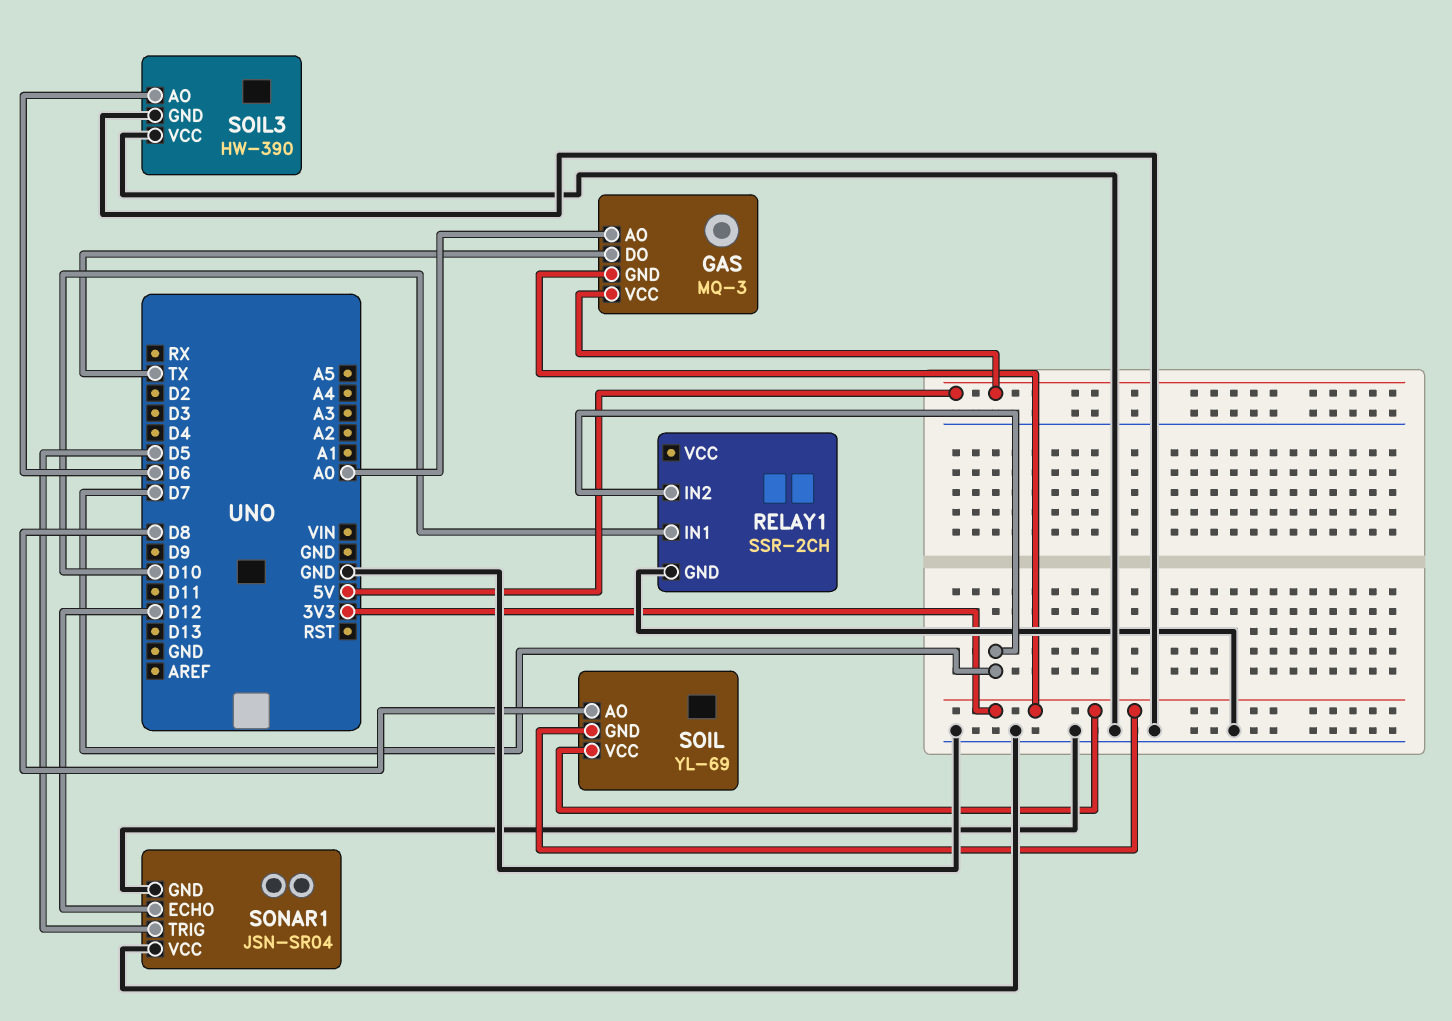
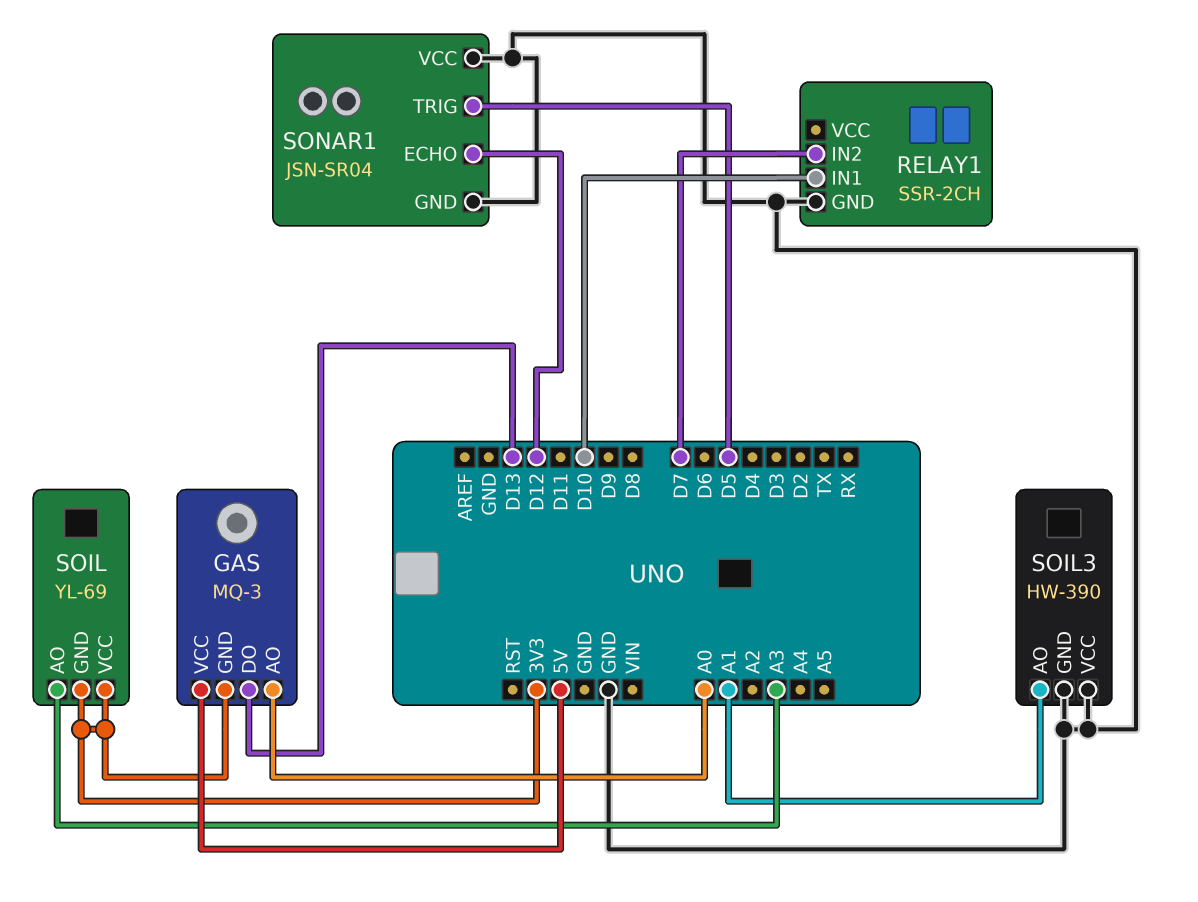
GAS pin DO: TX -> D13
SOIL pin AO: D8 -> A3
SOIL3 pin AO: D6 -> A1

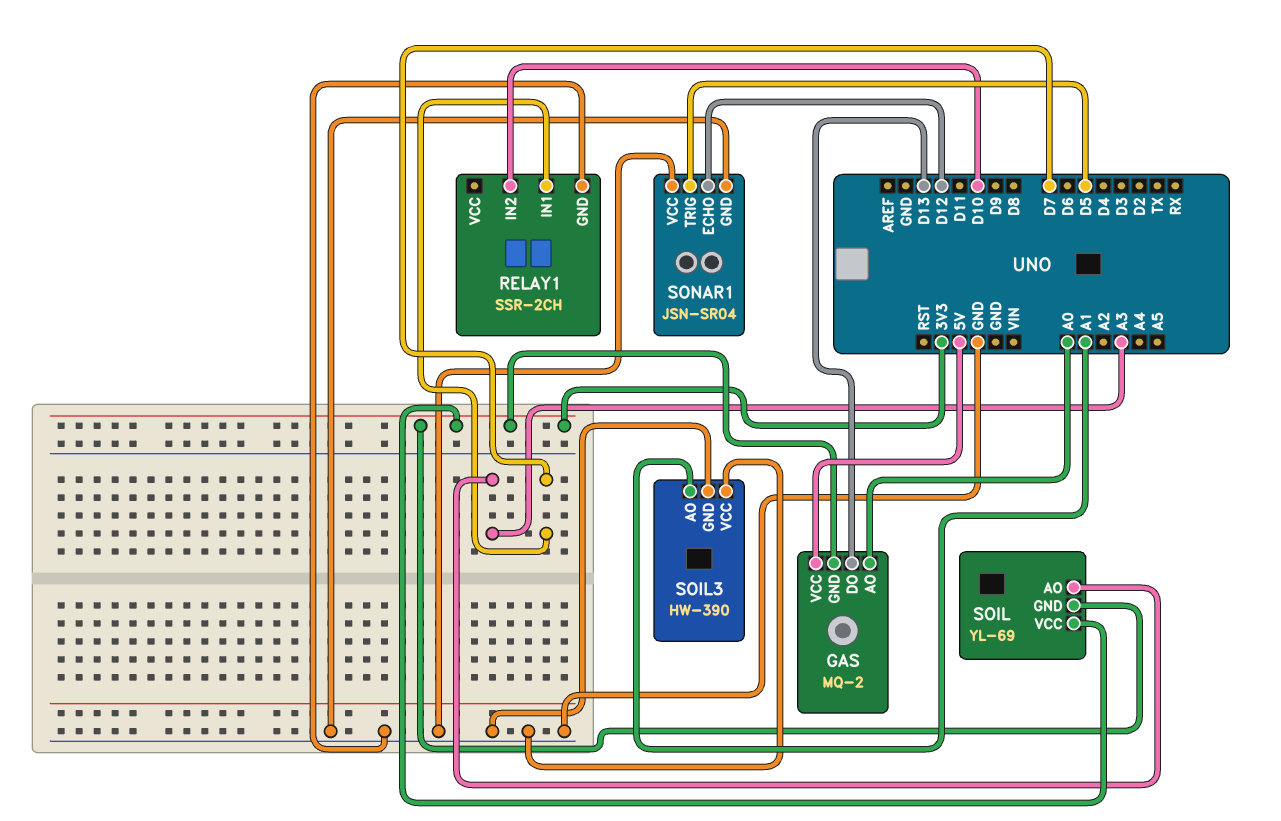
GAS: MQ-3 -> MQ-2
RELAY1 pin IN1: D10 -> D7
RELAY1 pin IN2: D7 -> D10

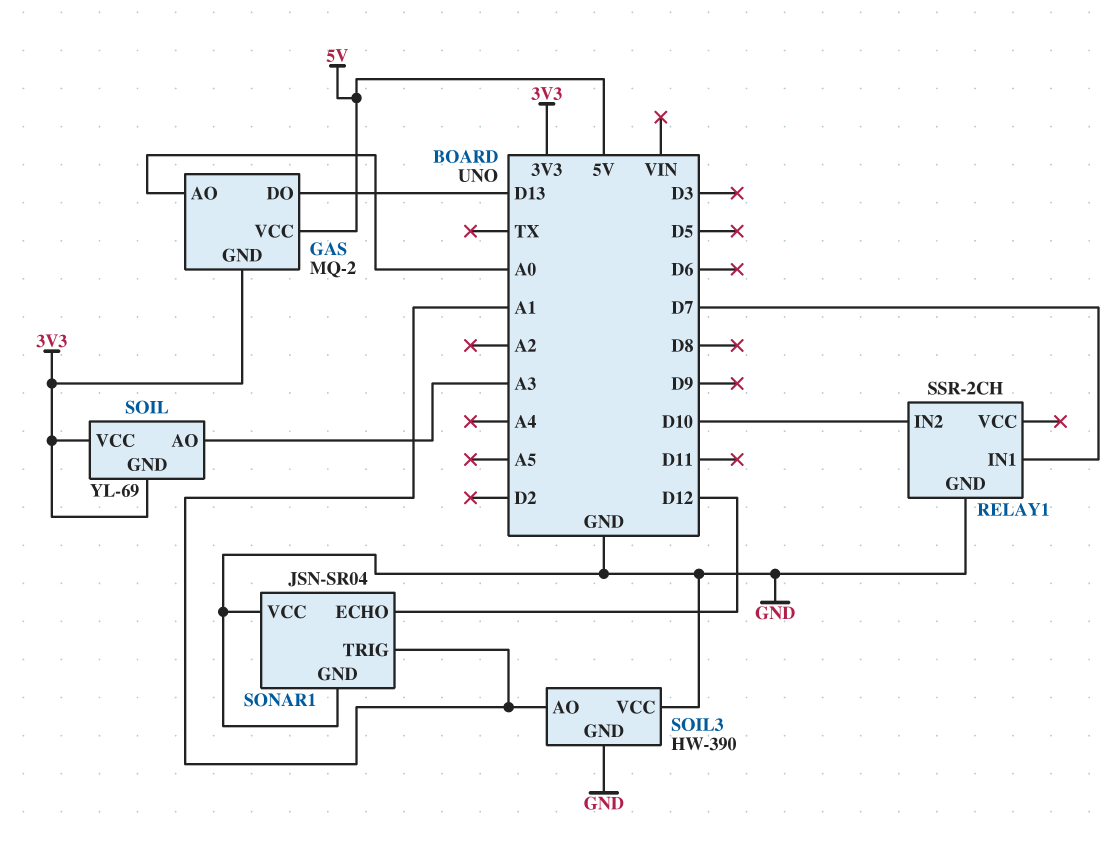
SONAR1 pin TRIG: D5 -> A1

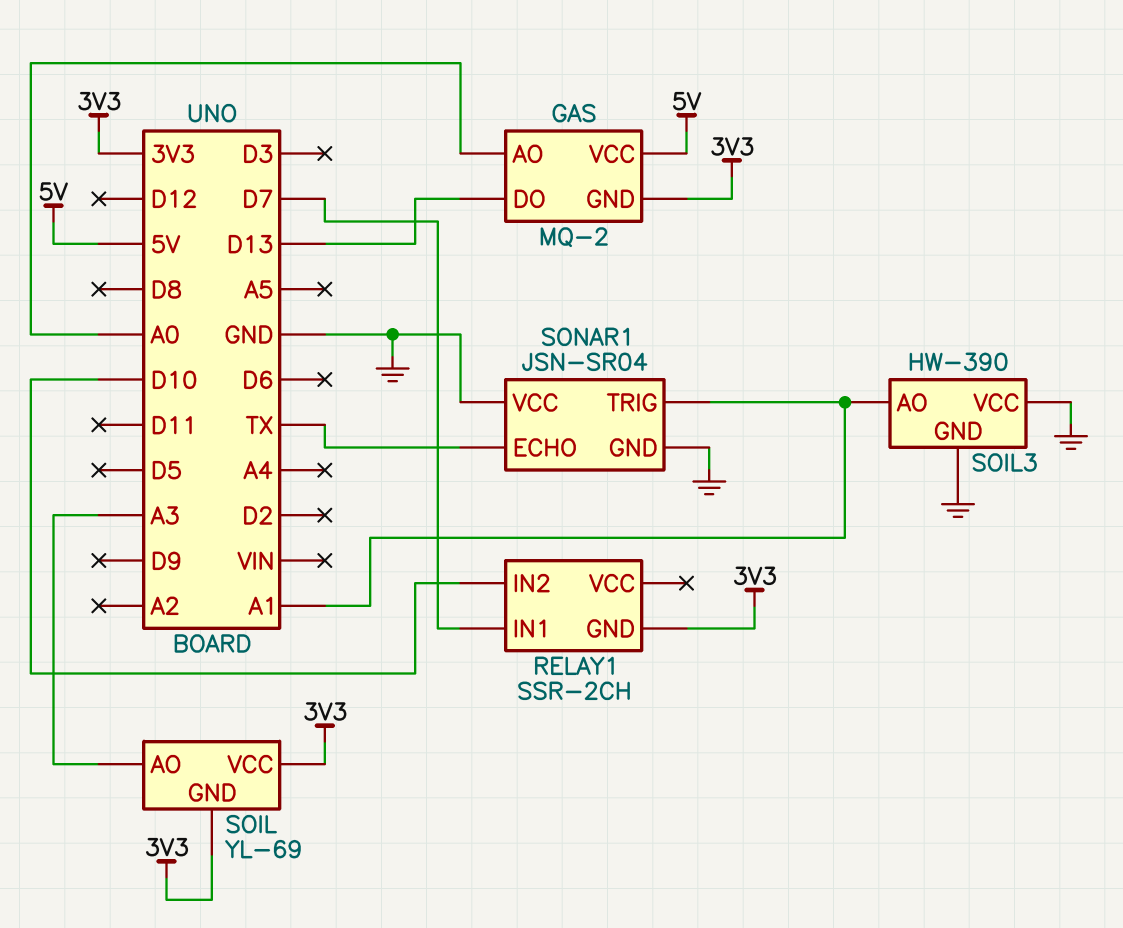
RELAY1 pin GND: GND -> 3V3
SONAR1 pin ECHO: D12 -> TX

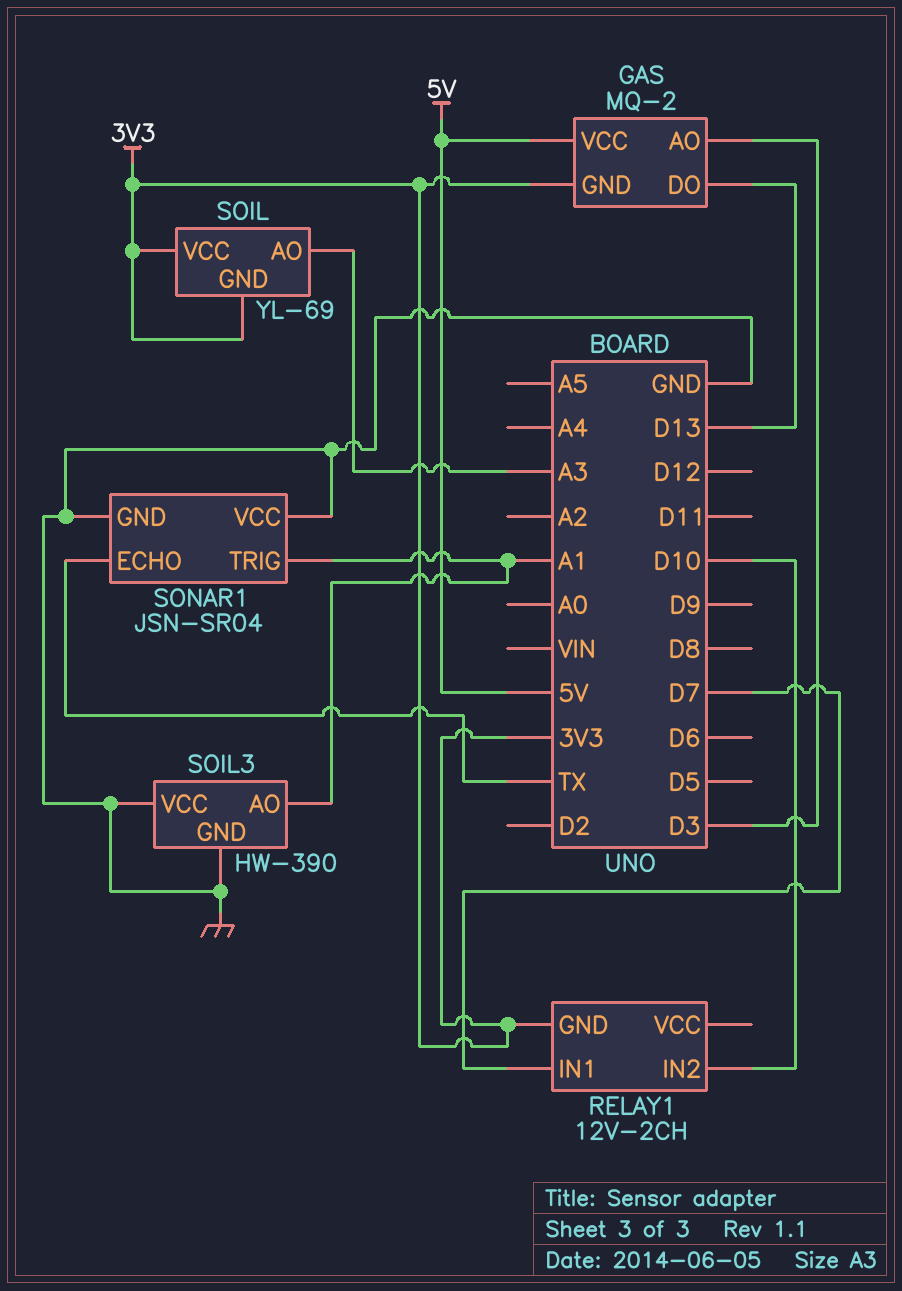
GAS pin AO: A0 -> D3
RELAY1: SSR-2CH -> 12V-2CH

